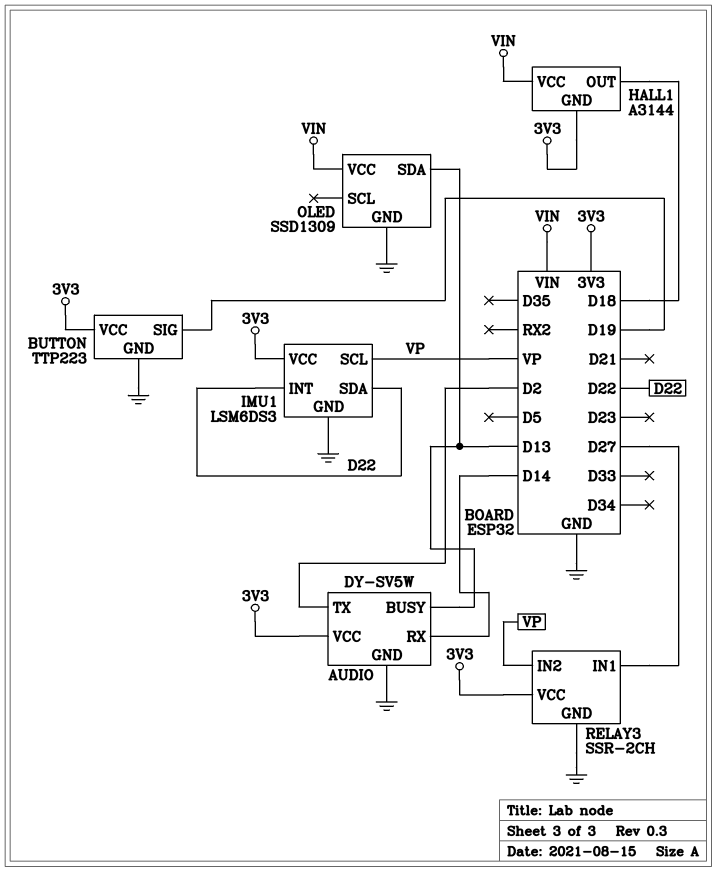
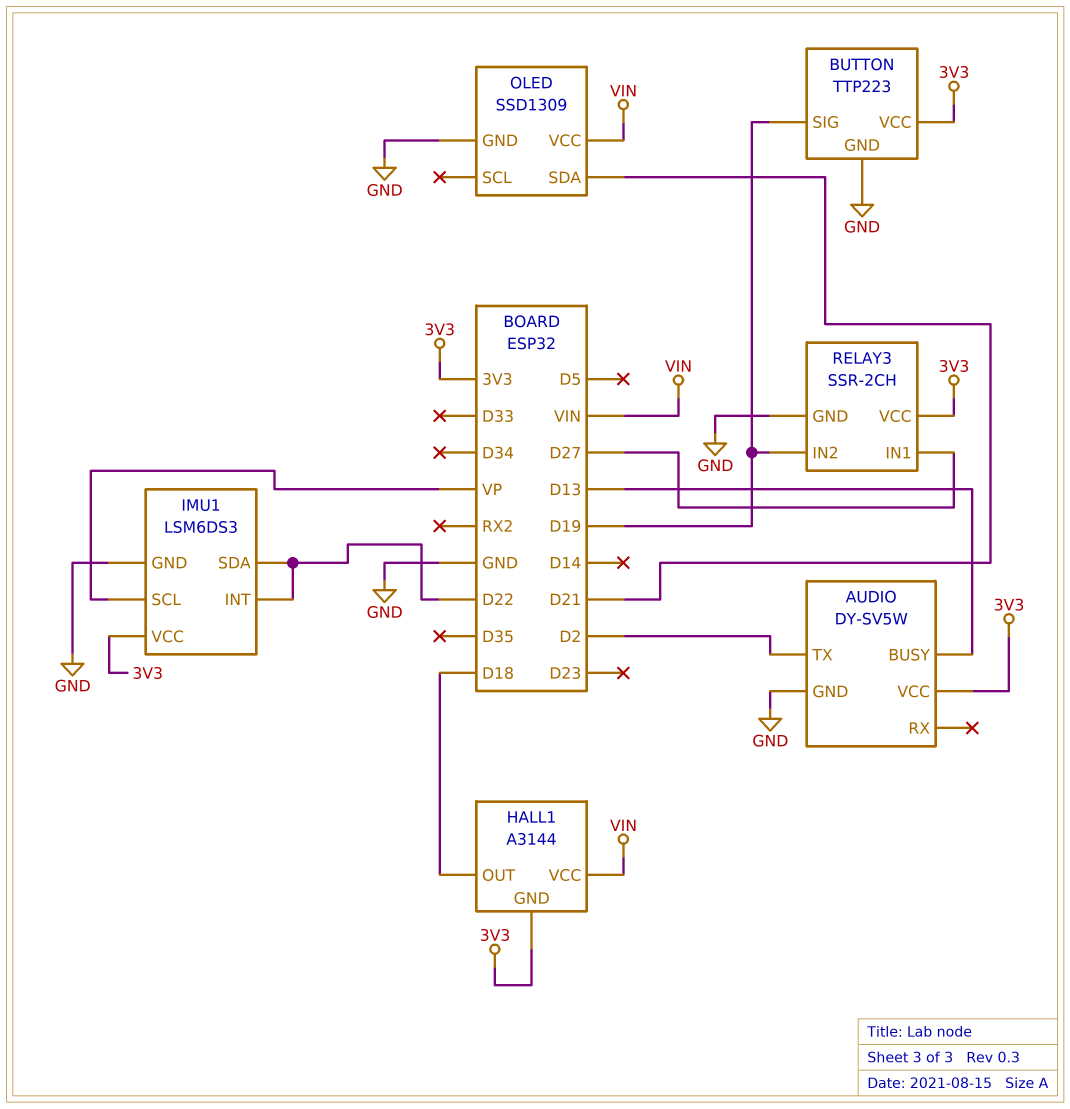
AUDIO pin RX: D14 -> none
OLED pin SDA: D13 -> D21
RELAY3 pin IN2: VP -> D19

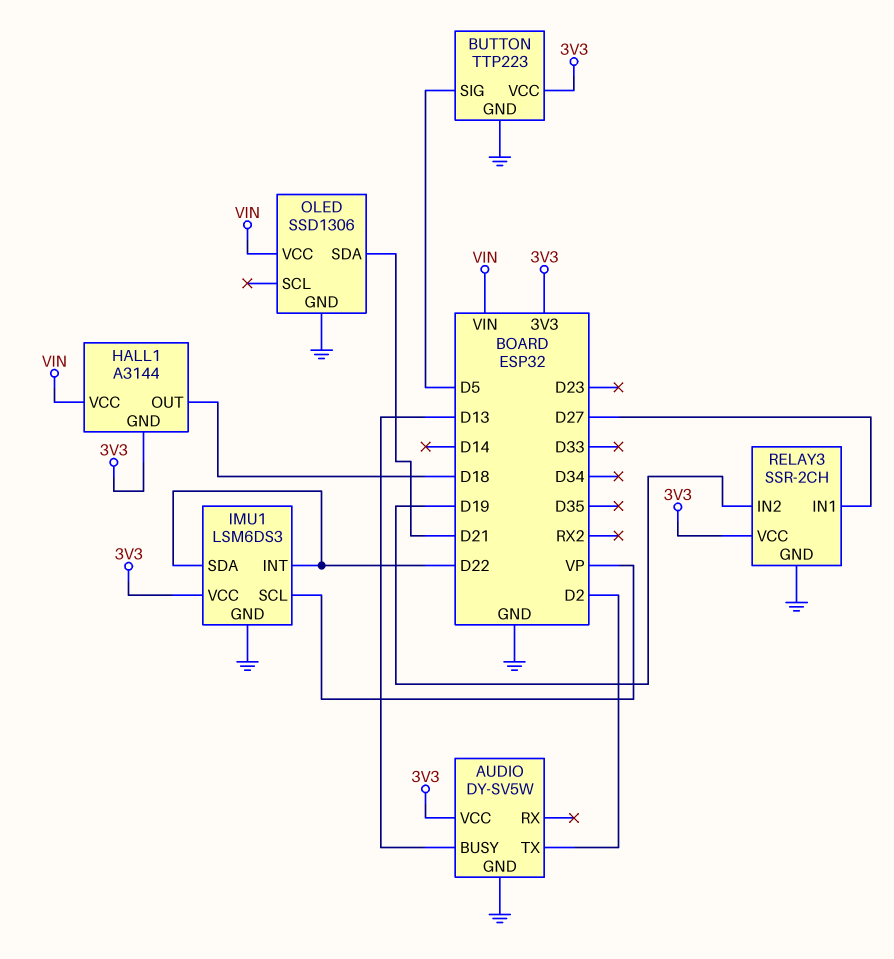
BUTTON pin SIG: D19 -> D5
OLED: SSD1309 -> SSD1306

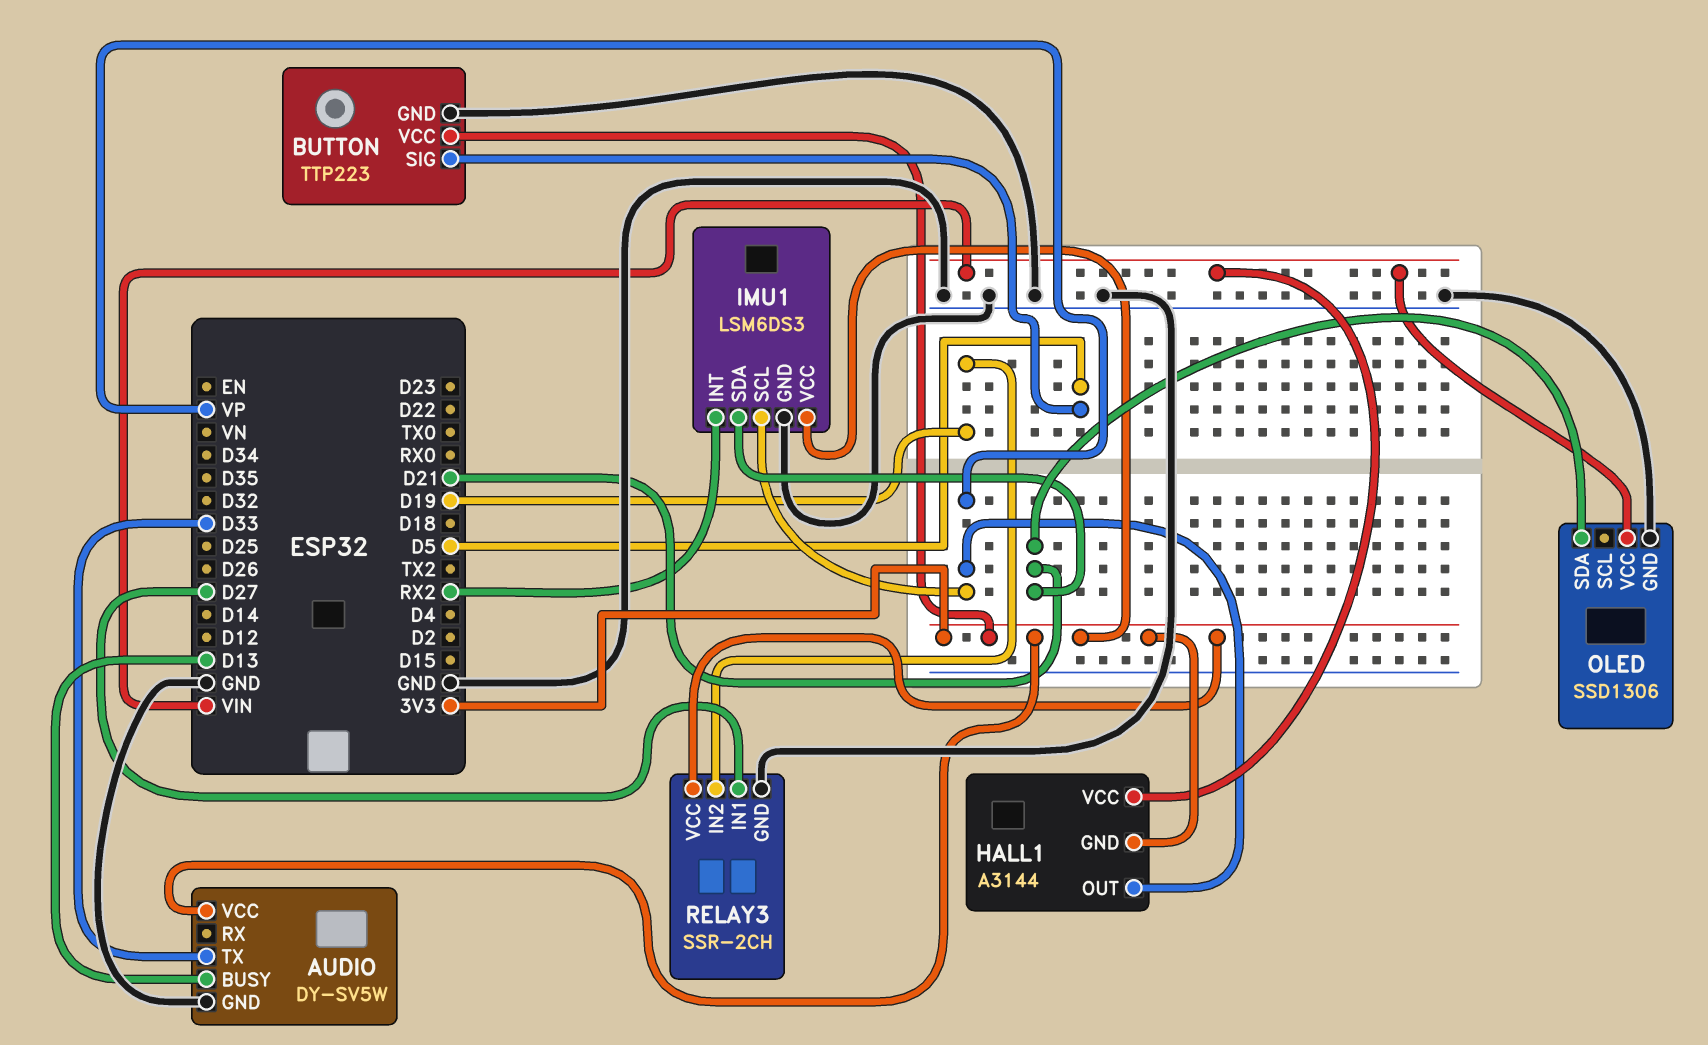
AUDIO pin TX: D2 -> D33
HALL1 pin OUT: D18 -> VP
IMU1 pin INT: D22 -> RX2
IMU1 pin SDA: D22 -> D21

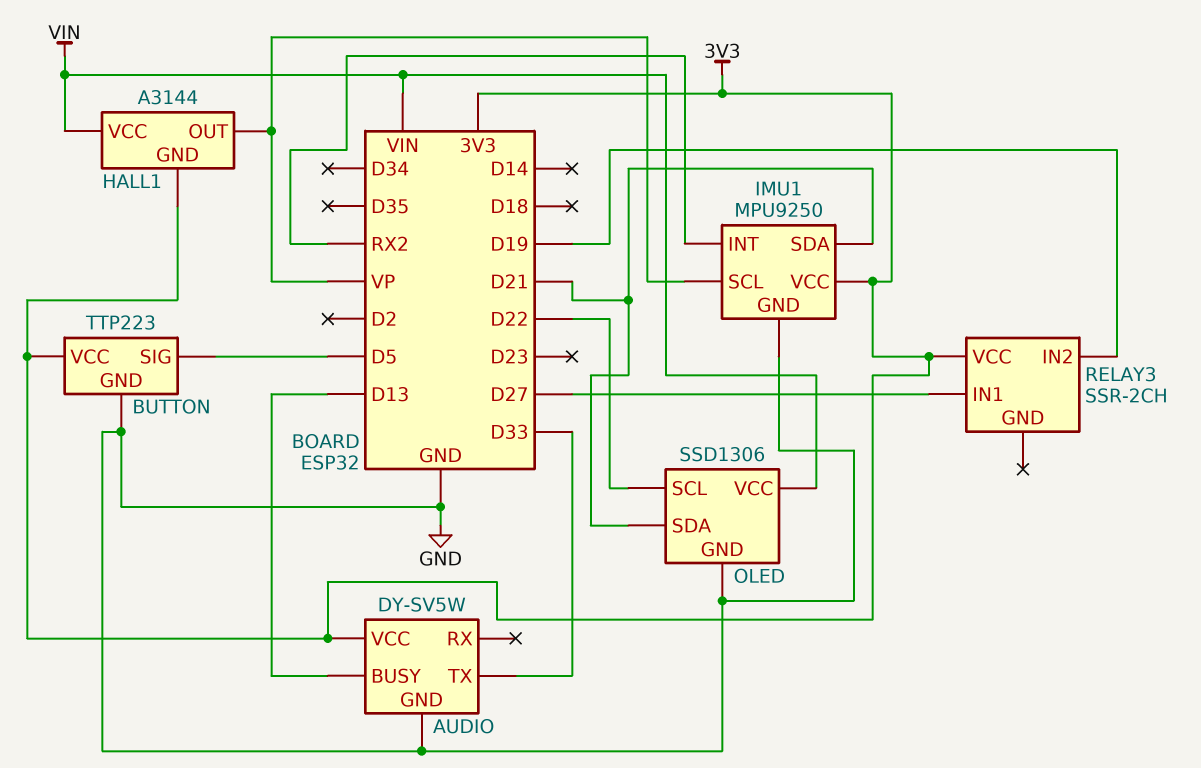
IMU1: LSM6DS3 -> MPU9250
OLED pin SCL: none -> D22
RELAY3 pin GND: GND -> none

